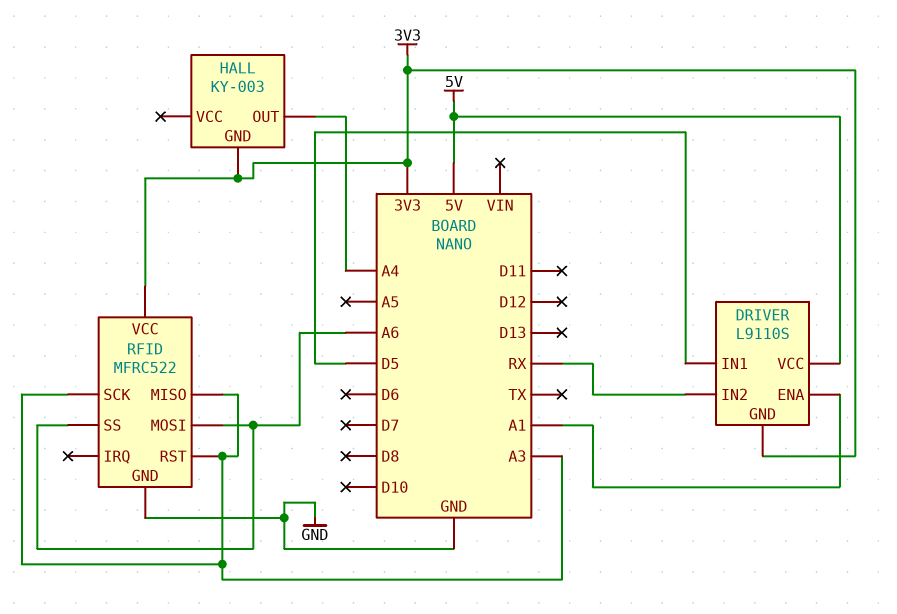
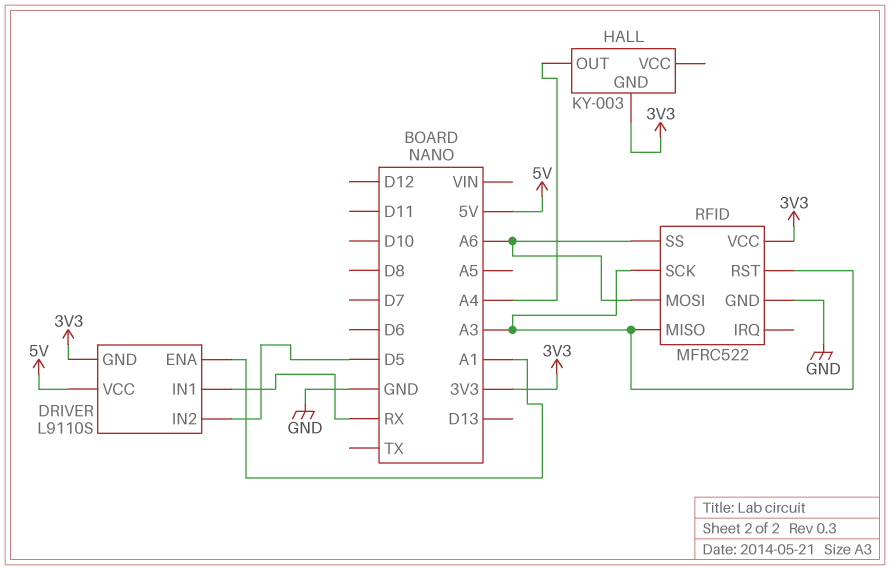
DRIVER pin IN1: D5 -> RX
DRIVER pin IN2: RX -> D5

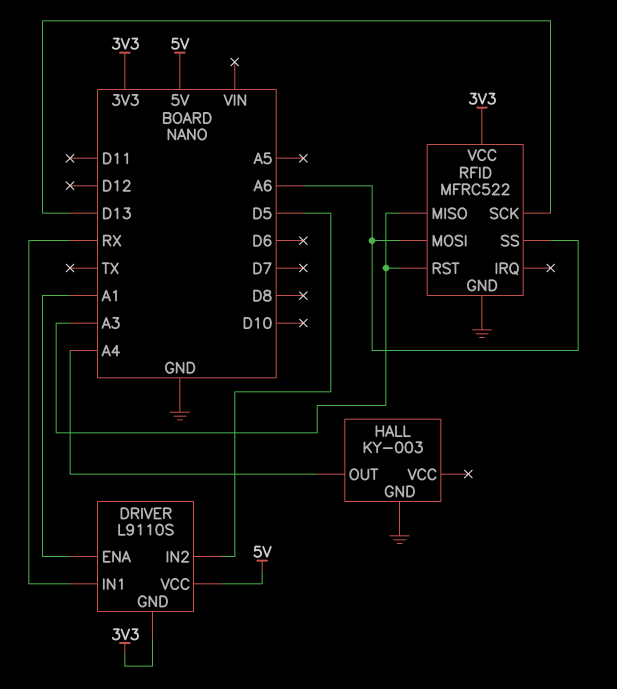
HALL pin GND: 3V3 -> GND
RFID pin SCK: A3 -> D13

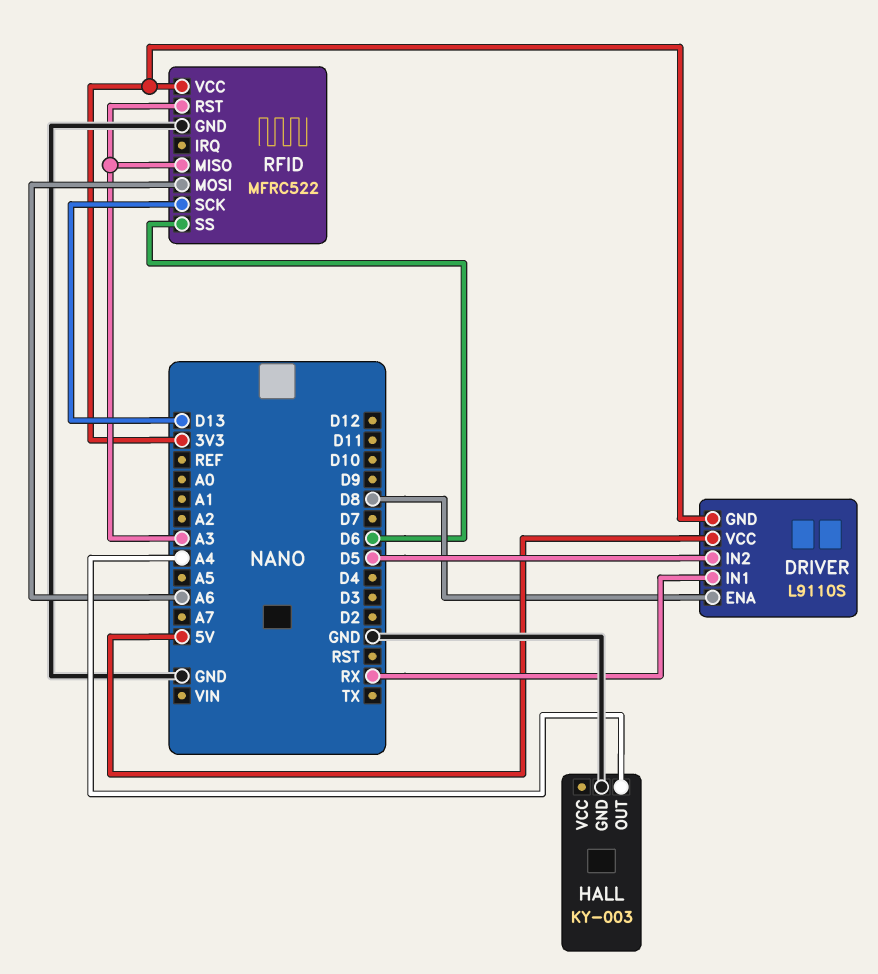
DRIVER pin ENA: A1 -> D8
RFID pin SS: A6 -> D6

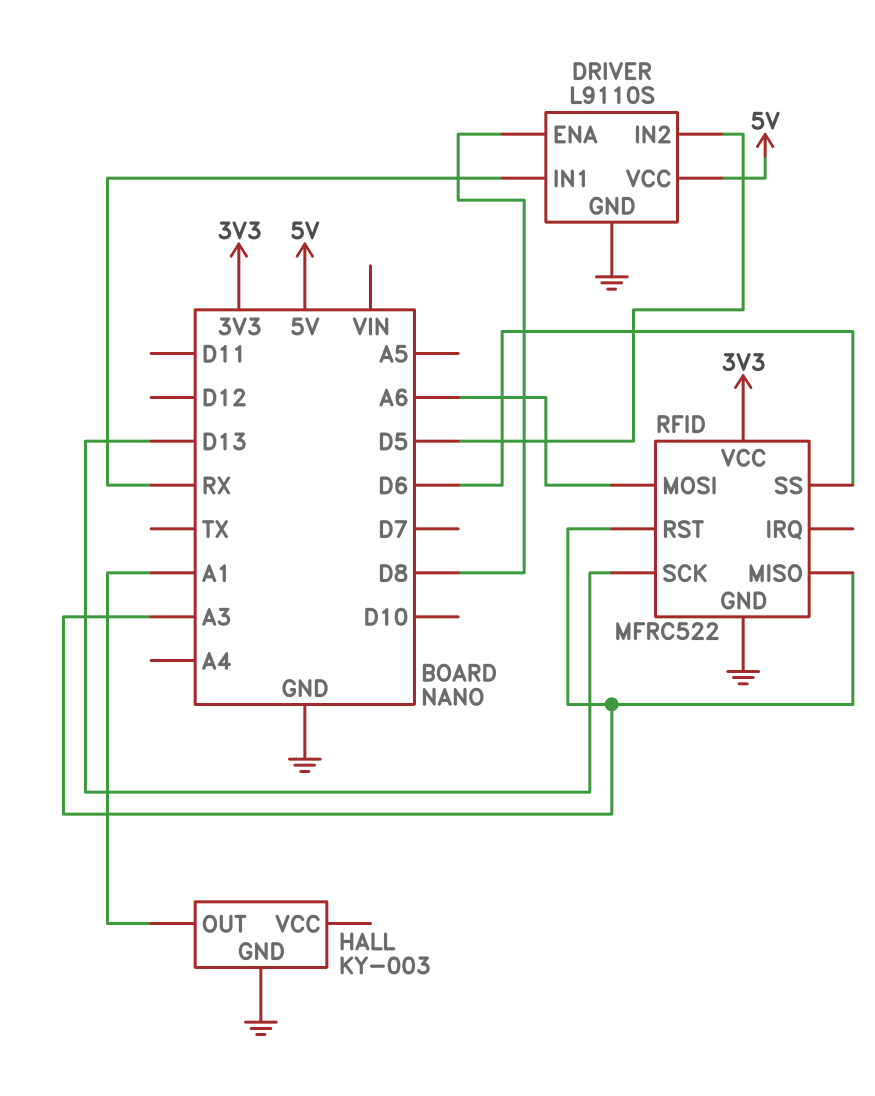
DRIVER pin GND: 3V3 -> GND
HALL pin OUT: A4 -> A1

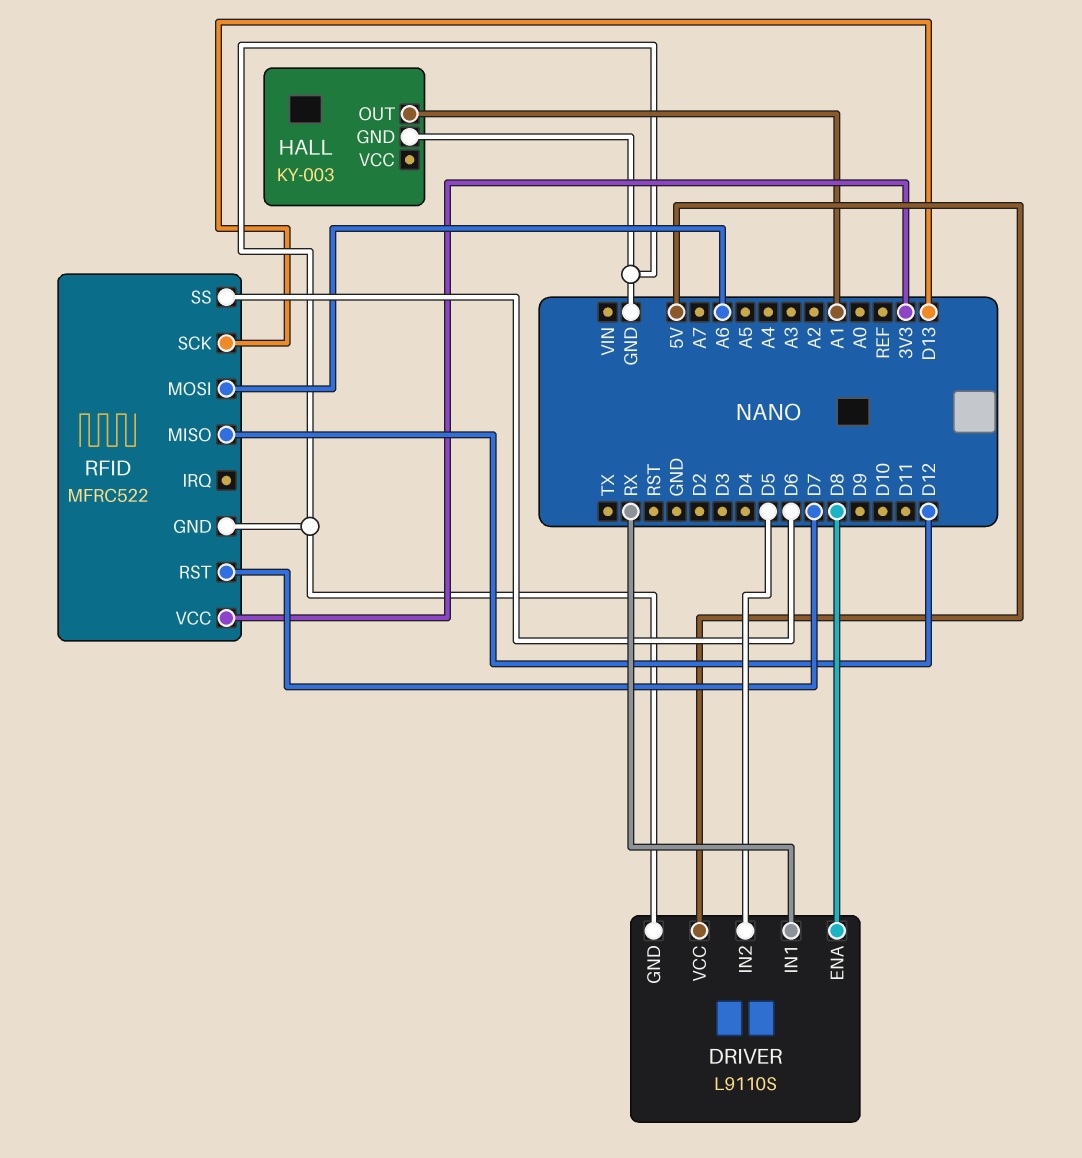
RFID pin MISO: A3 -> D12
RFID pin RST: A3 -> D7

